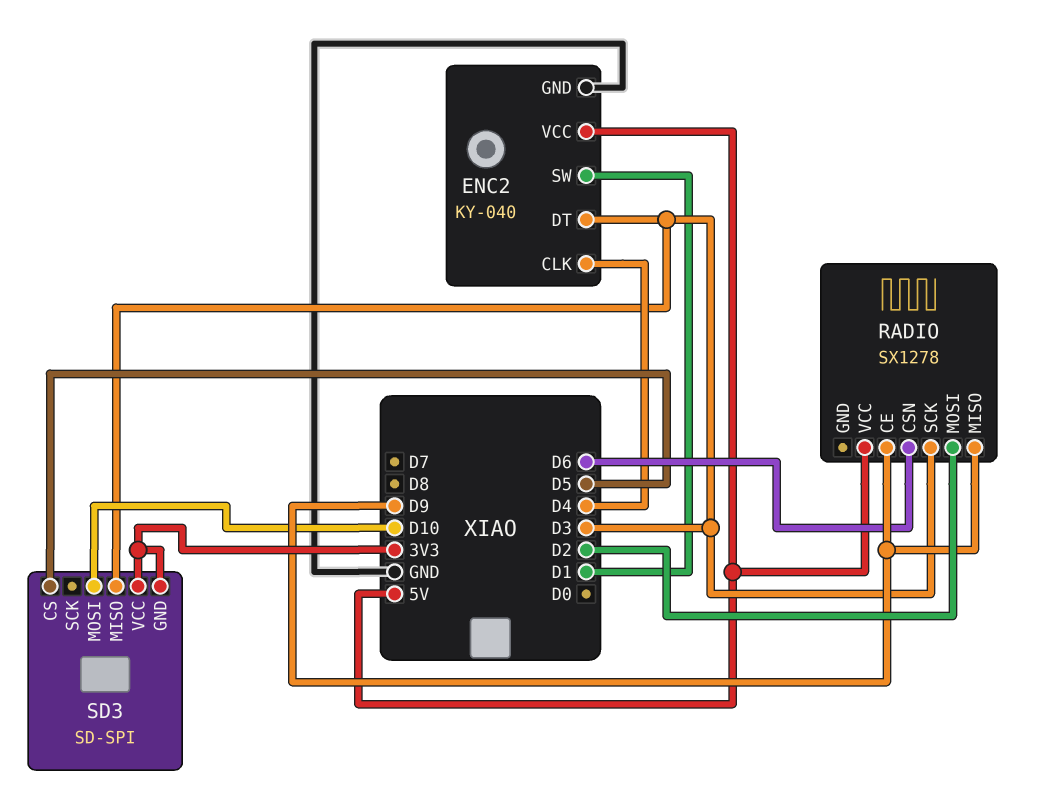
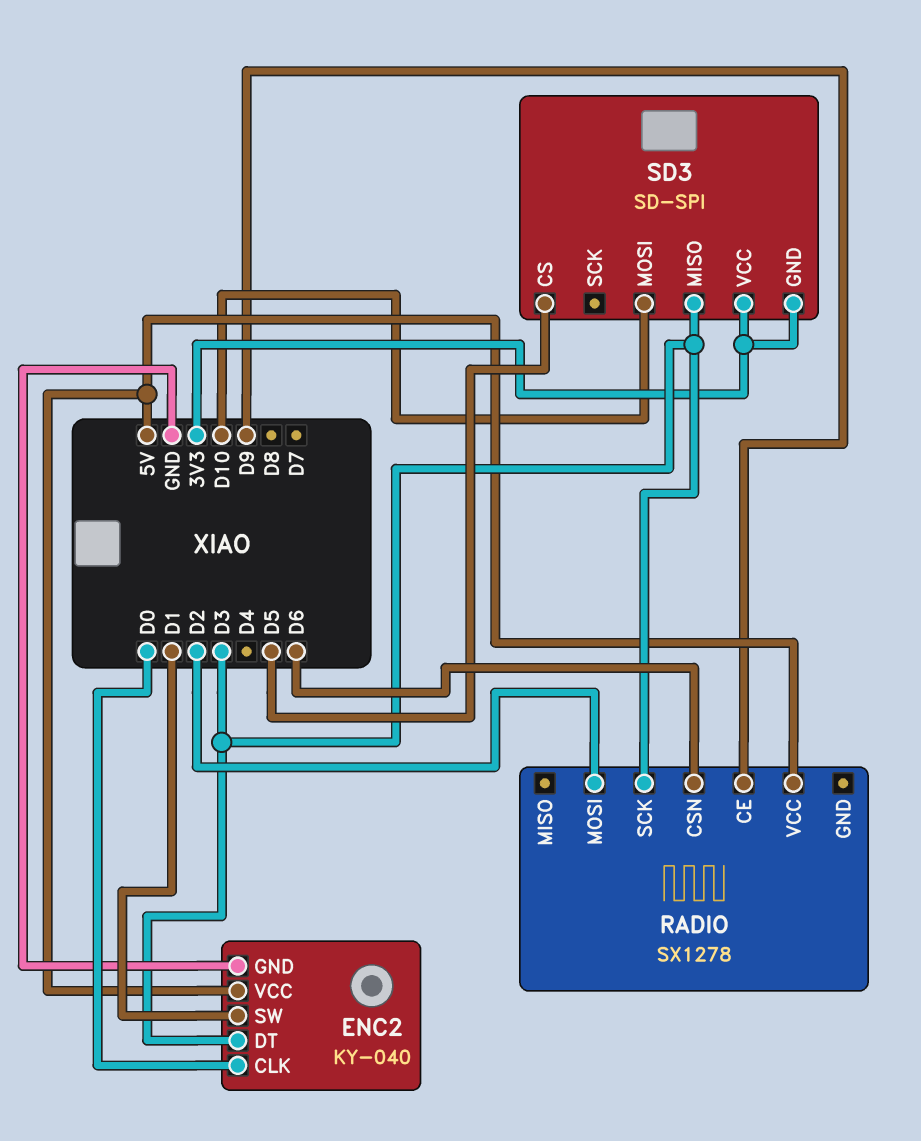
ENC2 pin CLK: D4 -> D0
RADIO pin MISO: D9 -> none

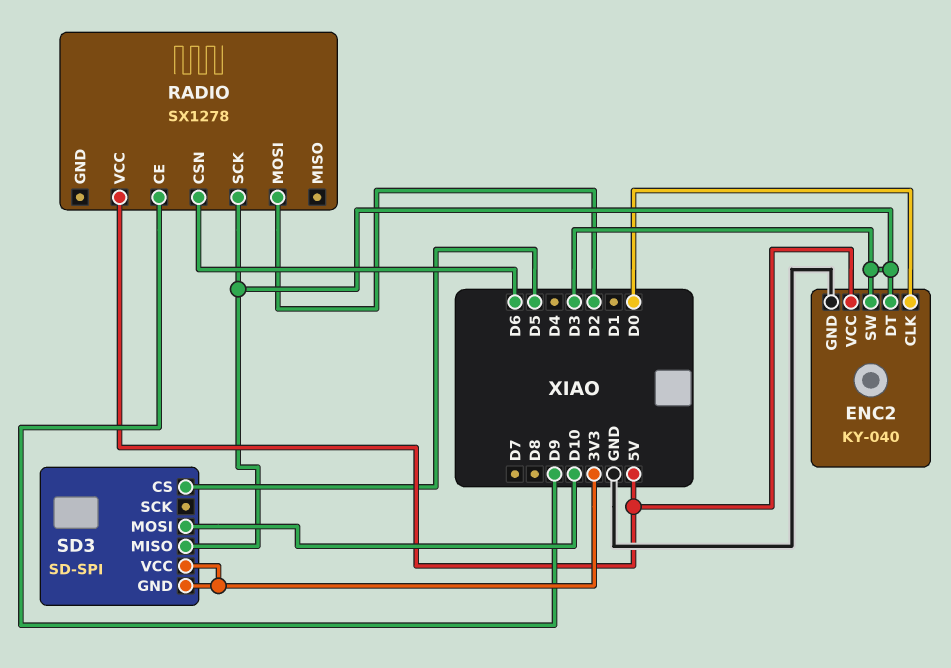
ENC2 pin SW: D1 -> D3

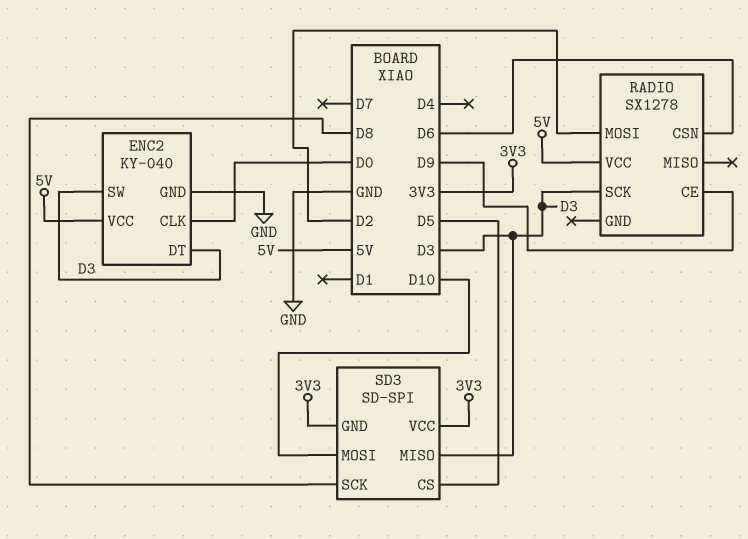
SD3 pin SCK: none -> D8

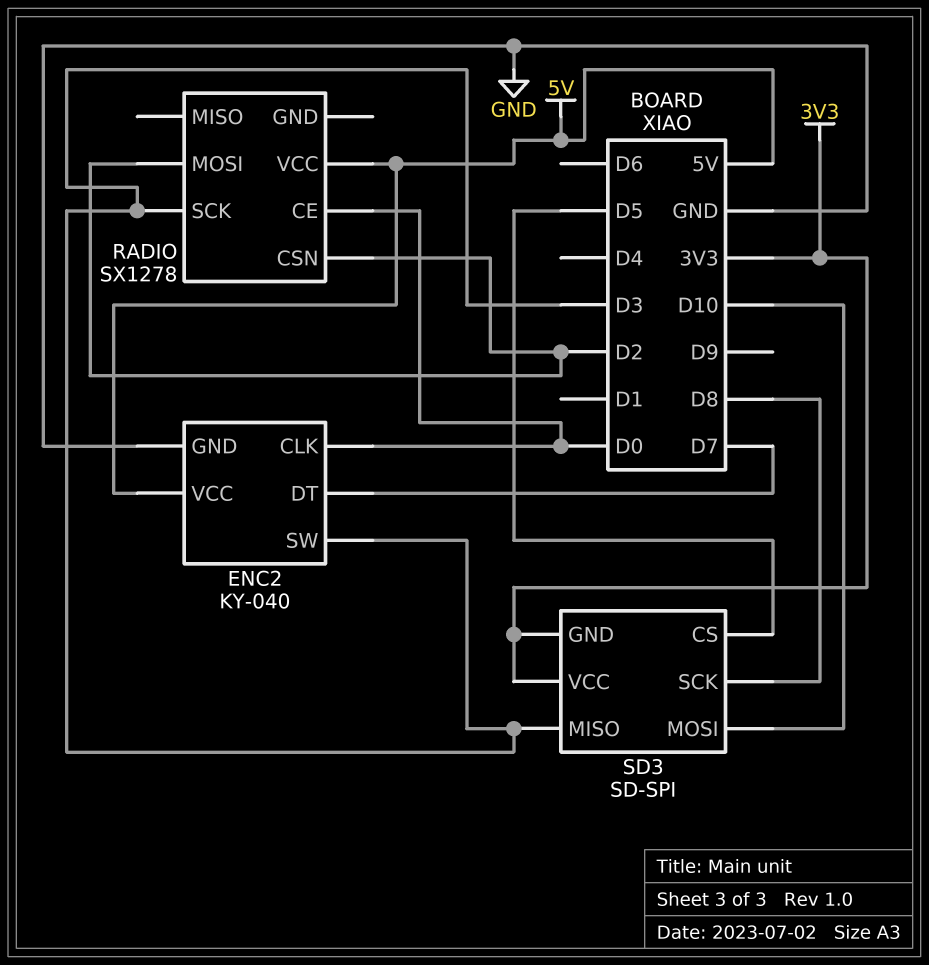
ENC2 pin DT: D3 -> D7
RADIO pin CE: D9 -> D0
RADIO pin CSN: D6 -> D2

